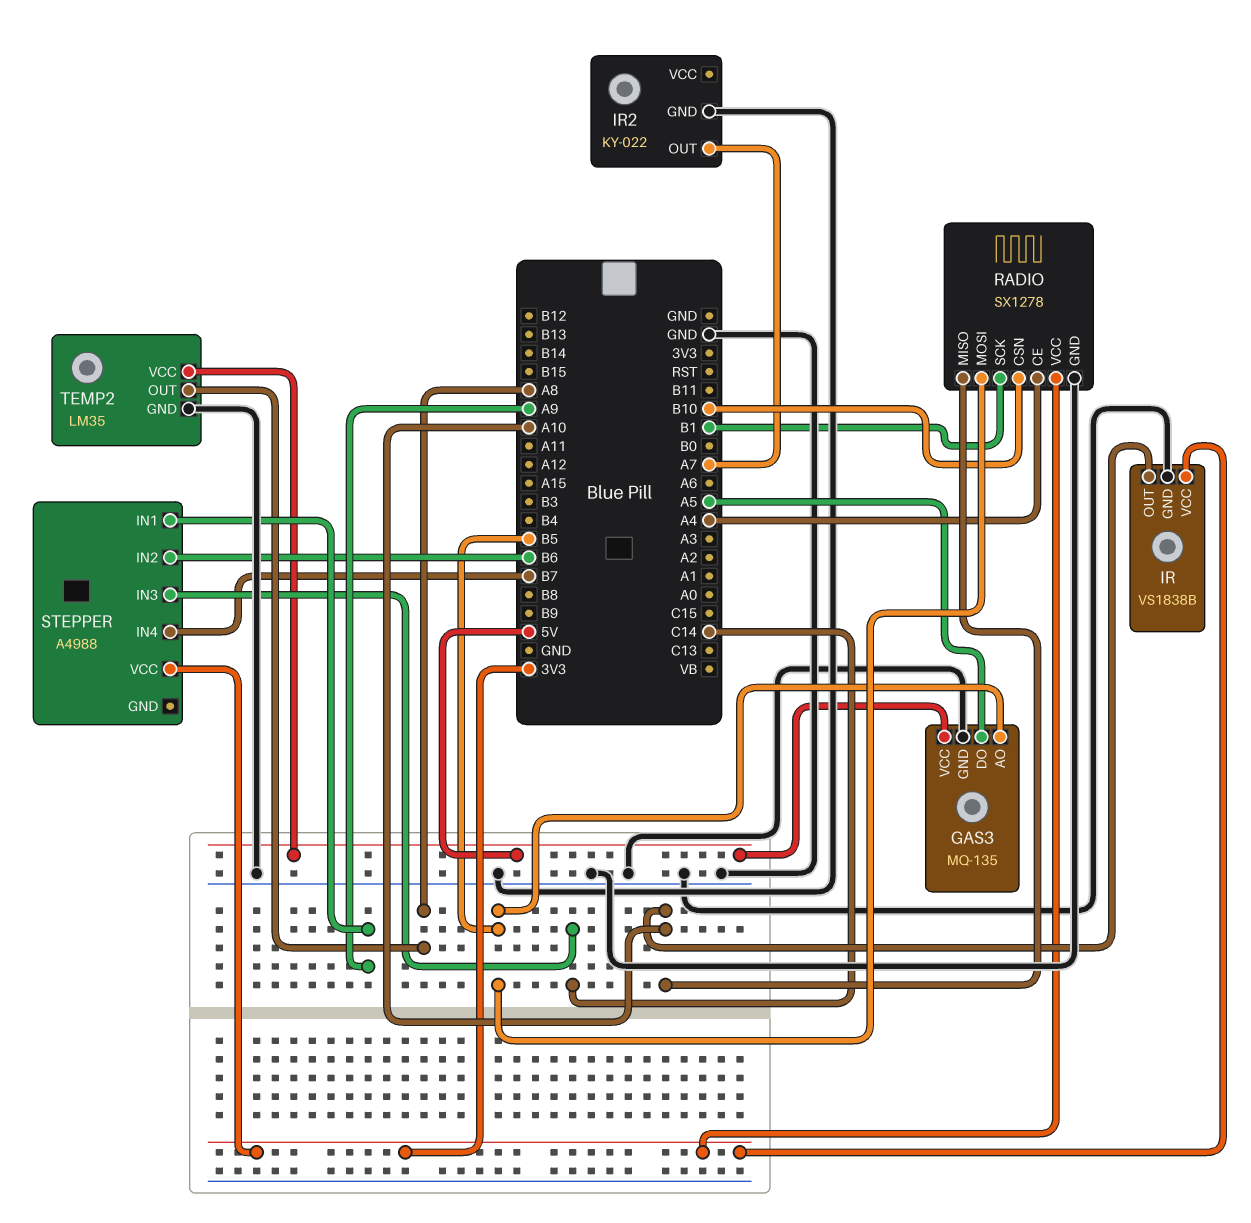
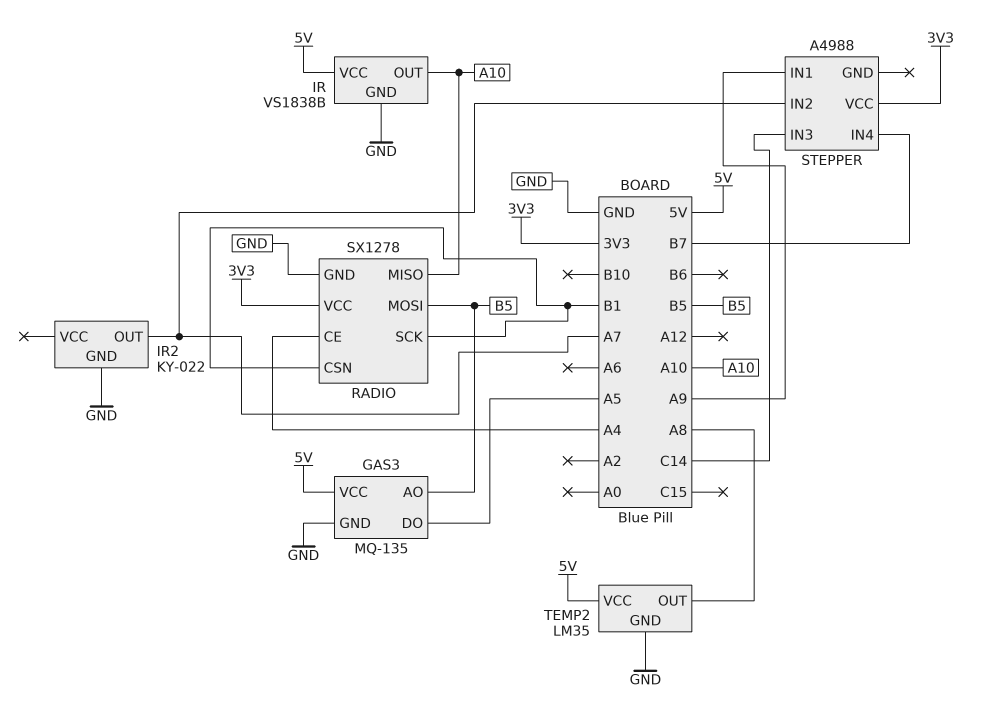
IR pin VCC: 3V3 -> 5V
RADIO pin CSN: B10 -> B1
STEPPER pin IN2: B6 -> A7

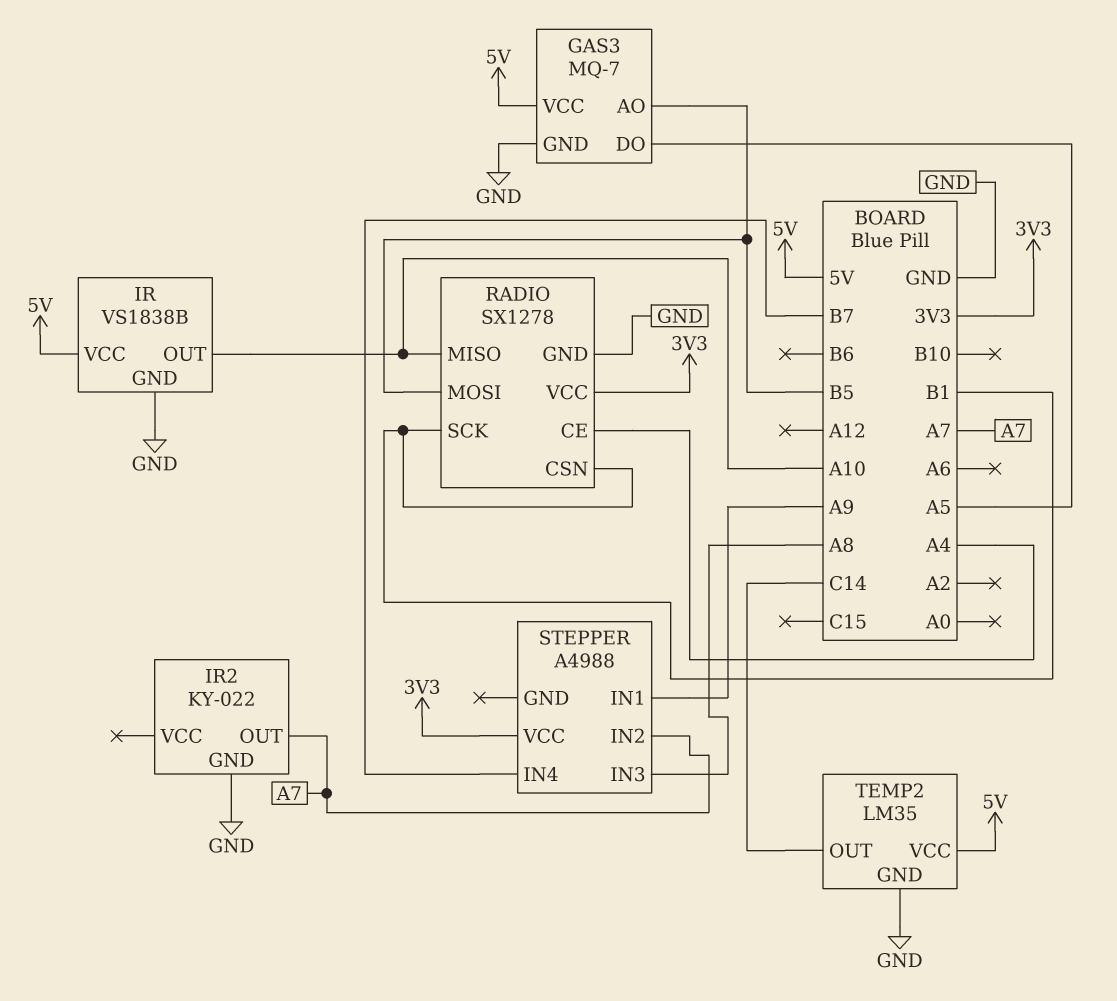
GAS3: MQ-135 -> MQ-7
STEPPER pin IN3: C14 -> A8
TEMP2 pin OUT: A8 -> C14

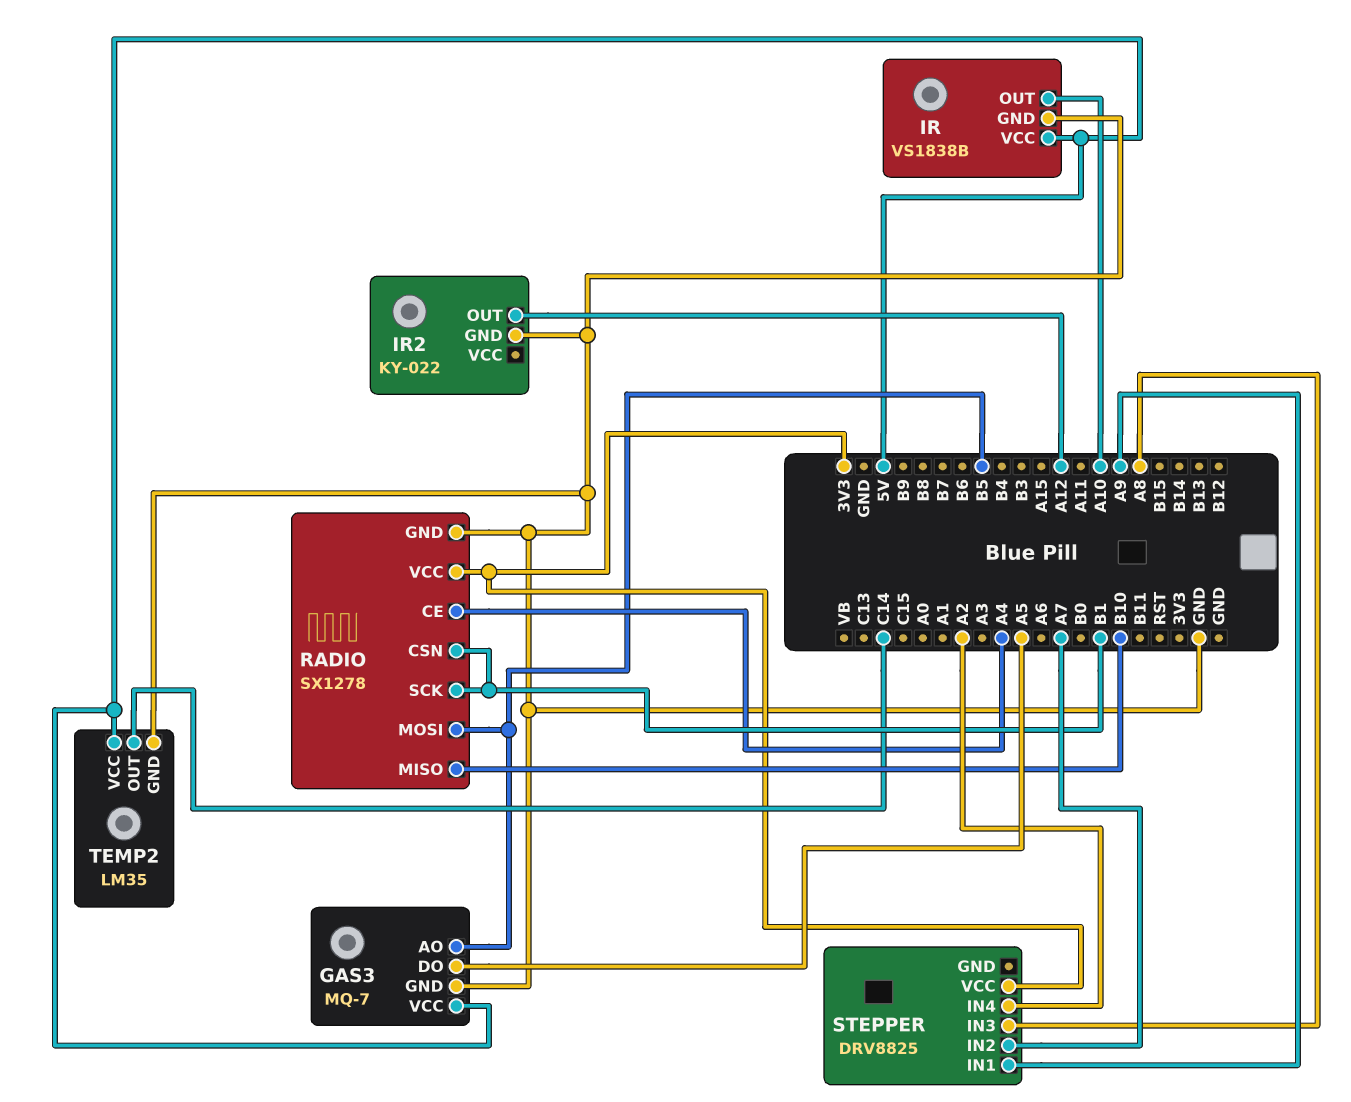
IR2 pin OUT: A7 -> A12
RADIO pin MISO: A10 -> B10
STEPPER: A4988 -> DRV8825
STEPPER pin IN4: B7 -> A2

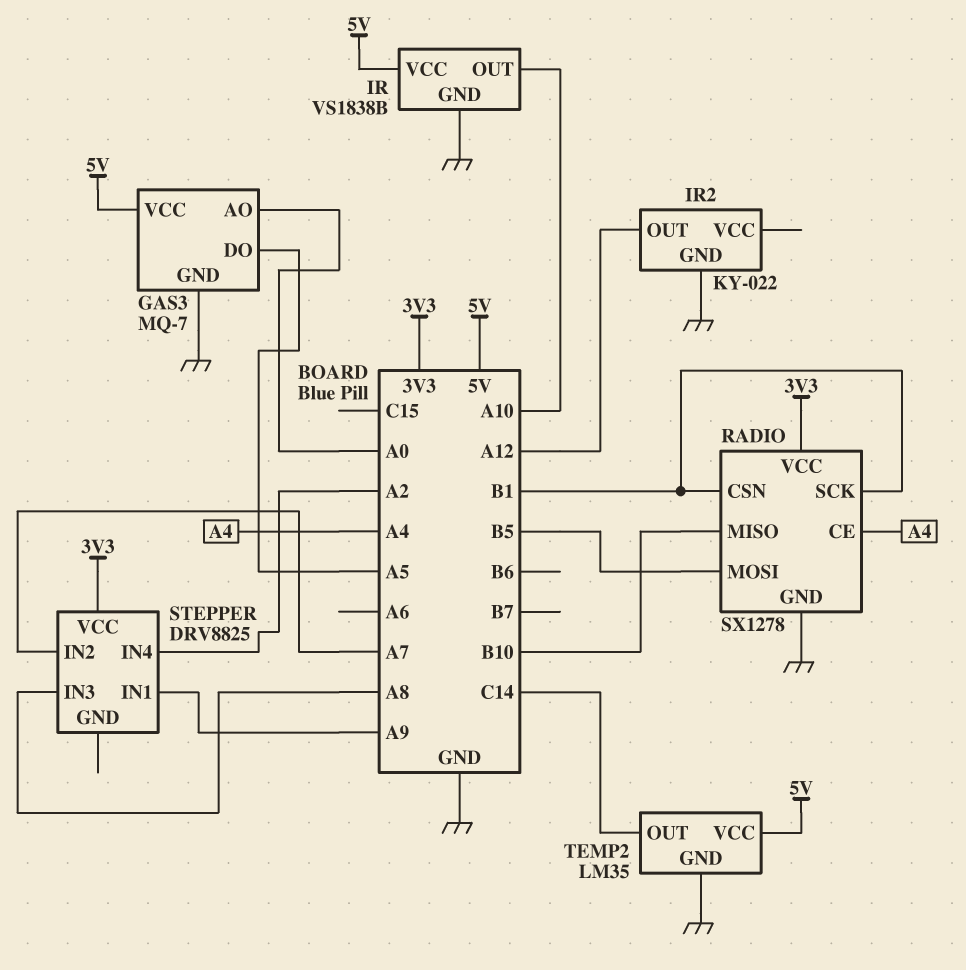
GAS3 pin AO: B5 -> A0

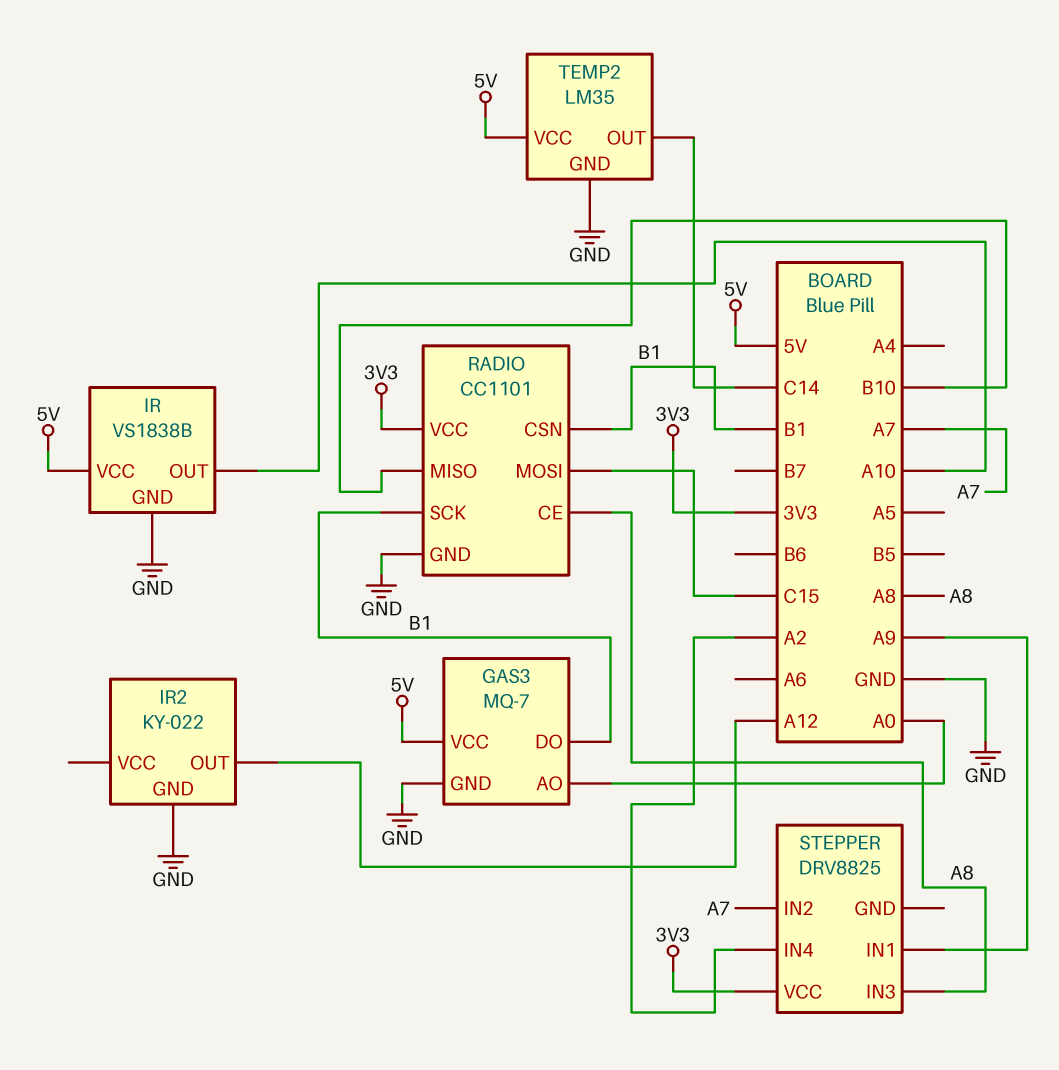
GAS3 pin DO: A5 -> B1
RADIO: SX1278 -> CC1101
RADIO pin CE: A4 -> A8
RADIO pin MOSI: B5 -> C15

